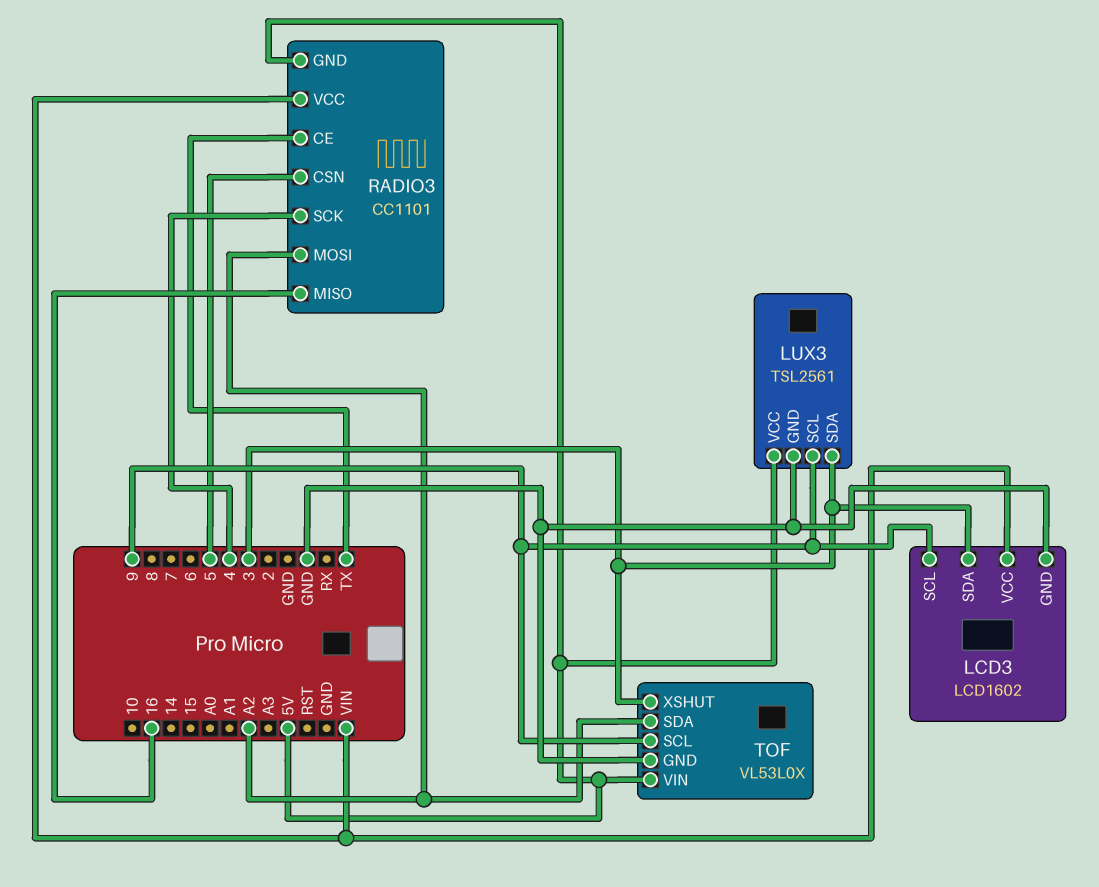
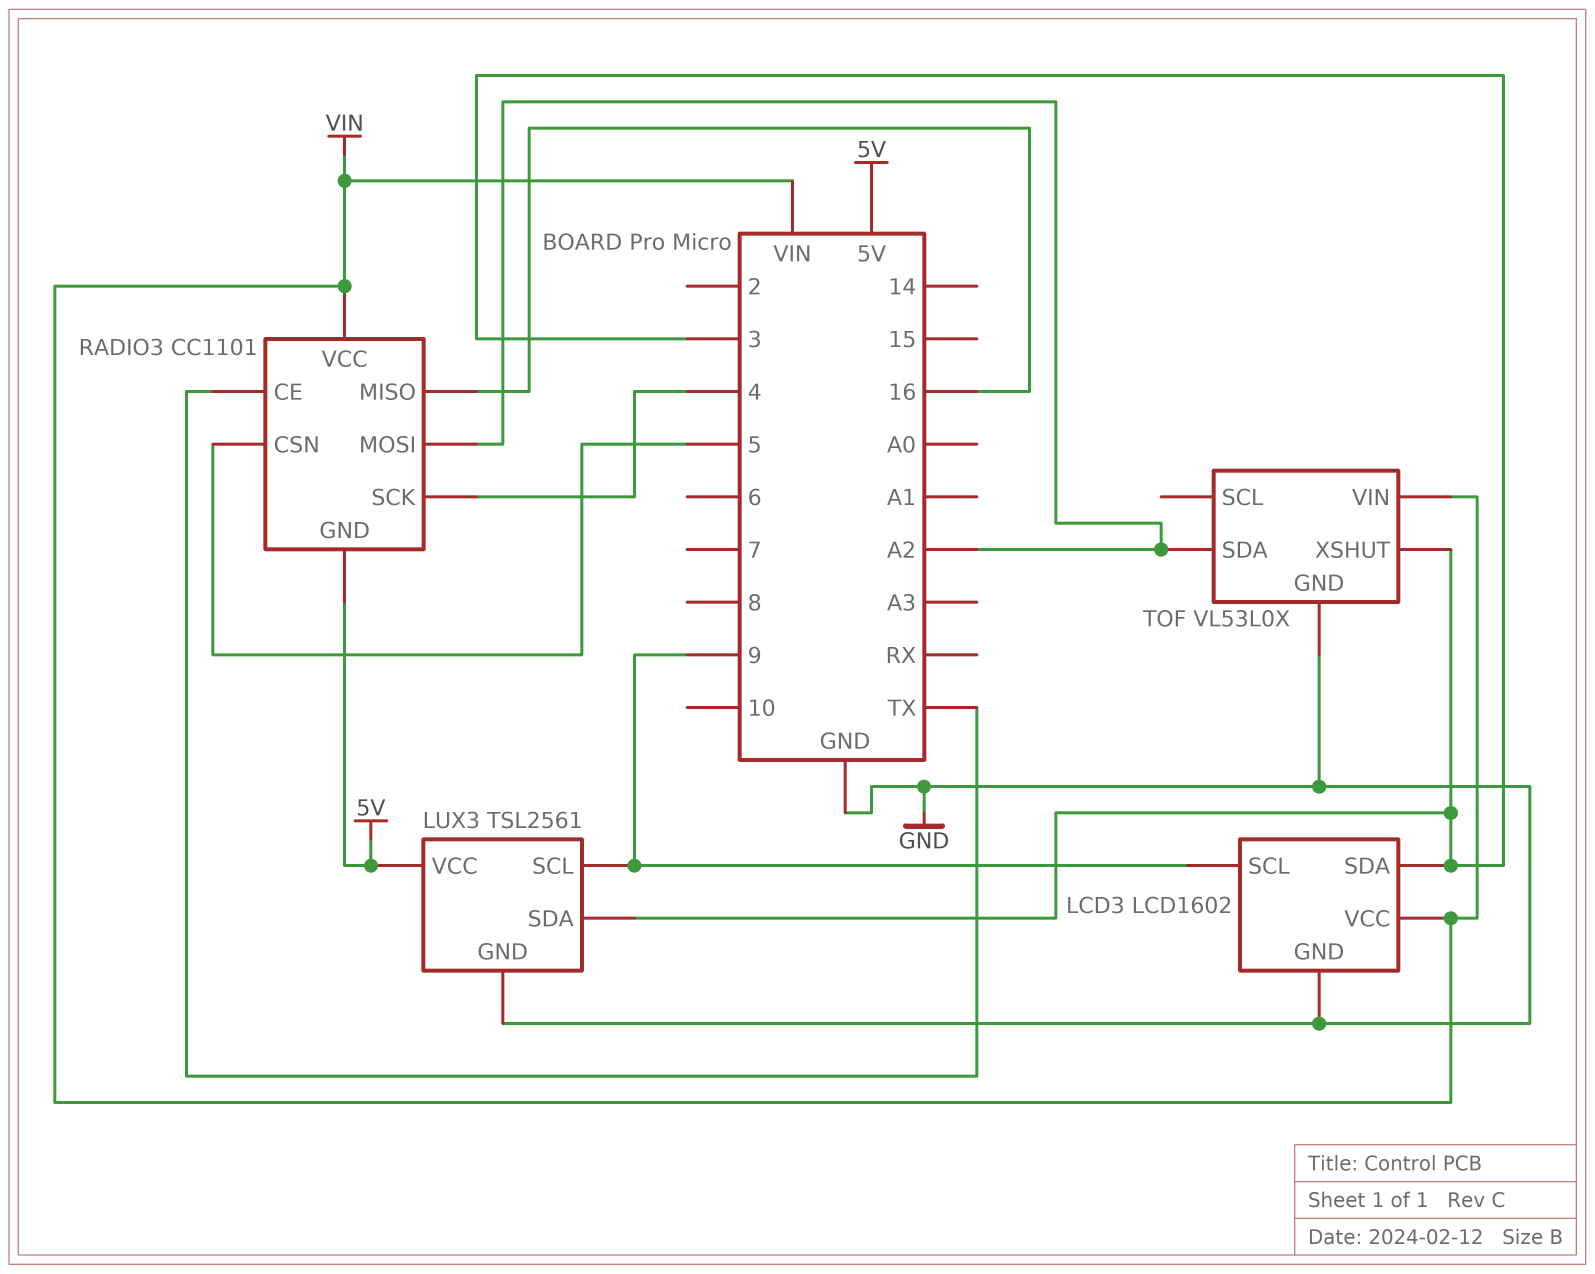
TOF pin SCL: 9 -> none
TOF pin VIN: 5V -> VIN

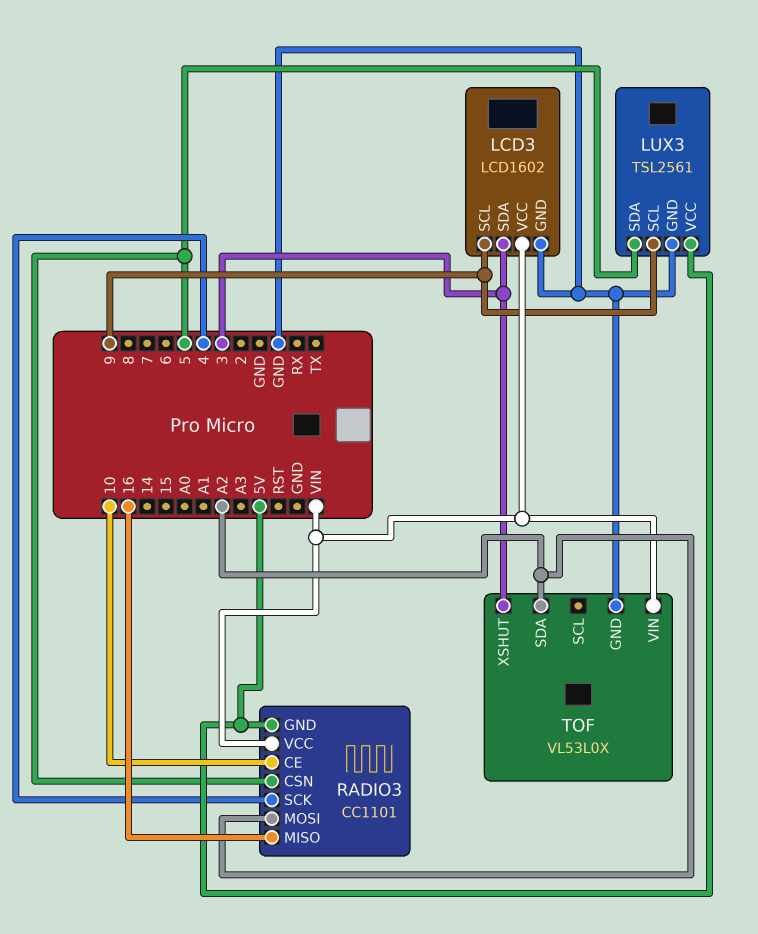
LUX3 pin SDA: 3 -> 5
RADIO3 pin CE: TX -> 10

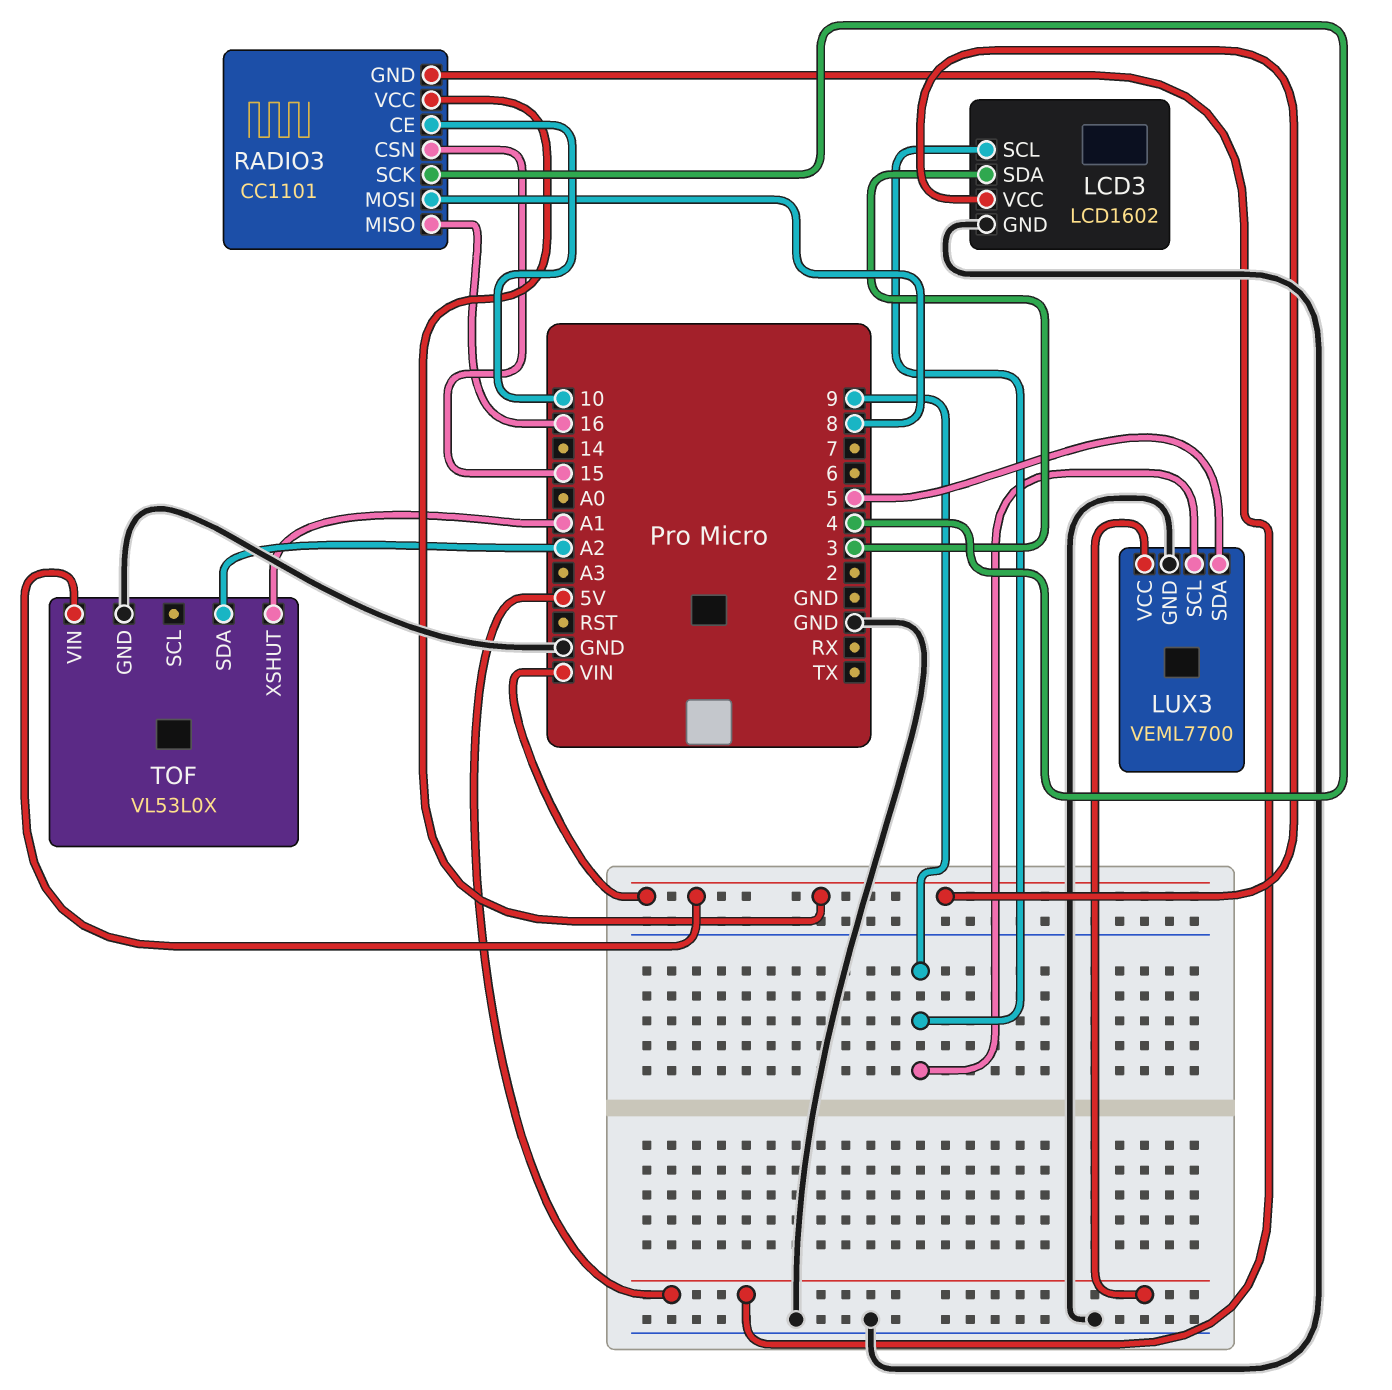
LUX3: TSL2561 -> VEML7700
RADIO3 pin CSN: 5 -> 15
RADIO3 pin MOSI: A2 -> 8
TOF pin XSHUT: 3 -> A1

